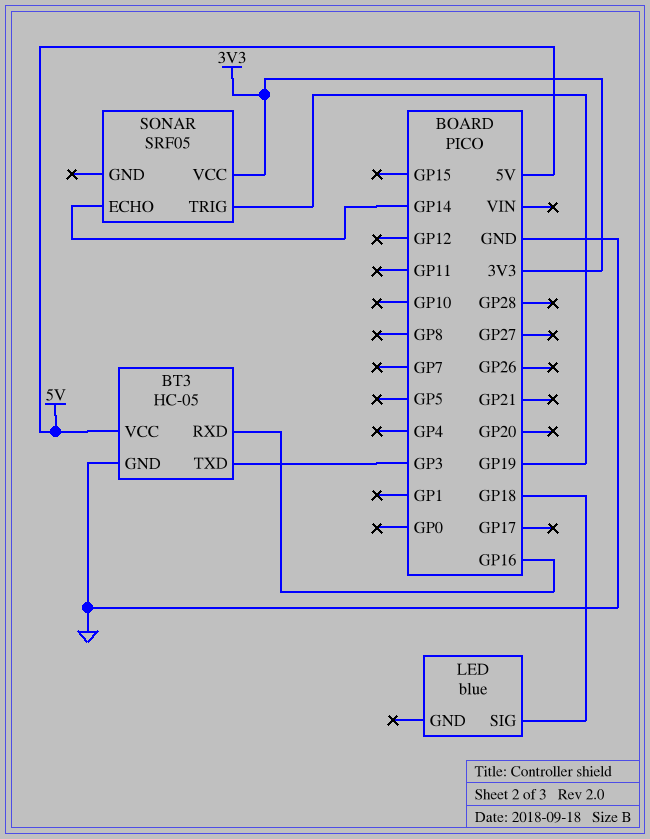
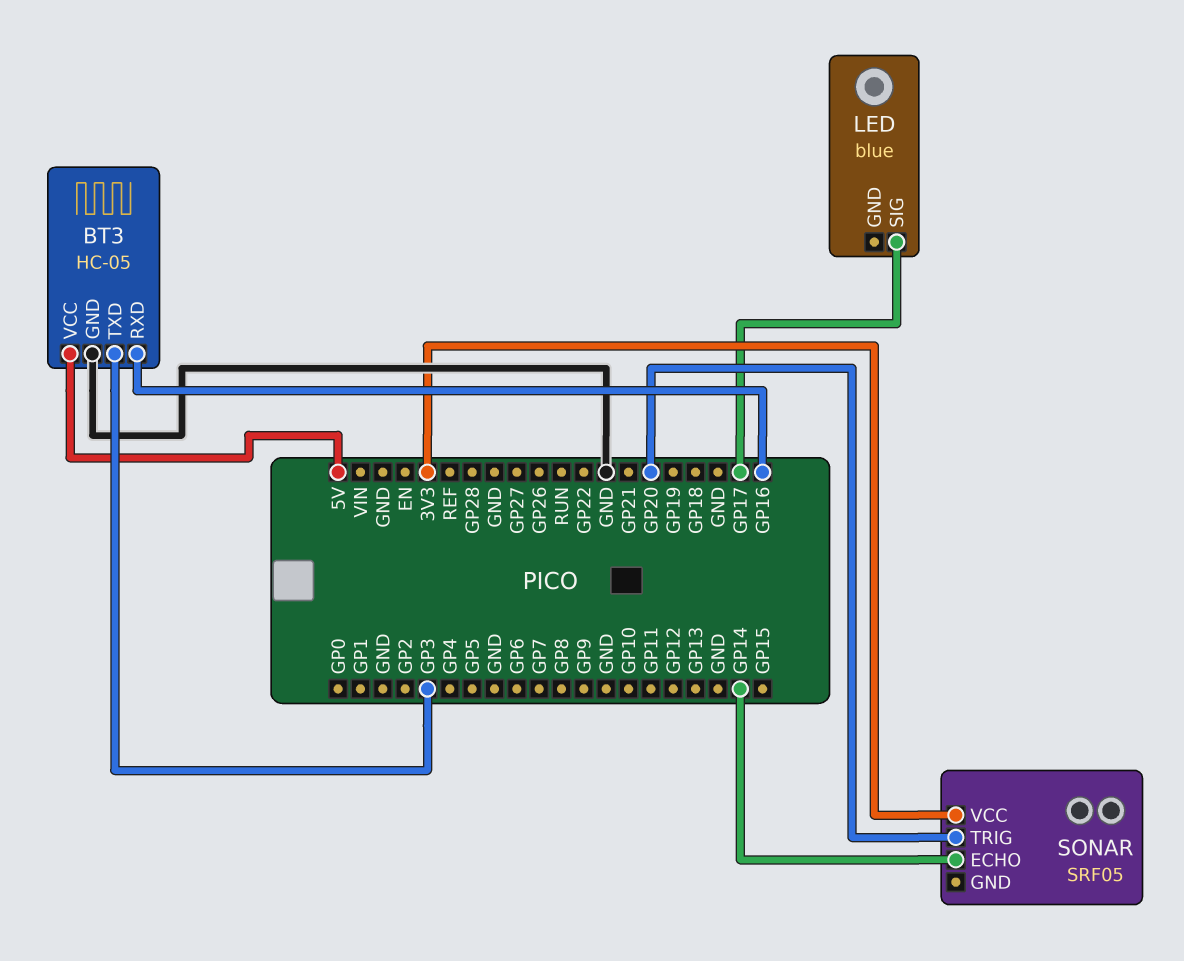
LED pin SIG: GP18 -> GP17
SONAR pin TRIG: GP19 -> GP20

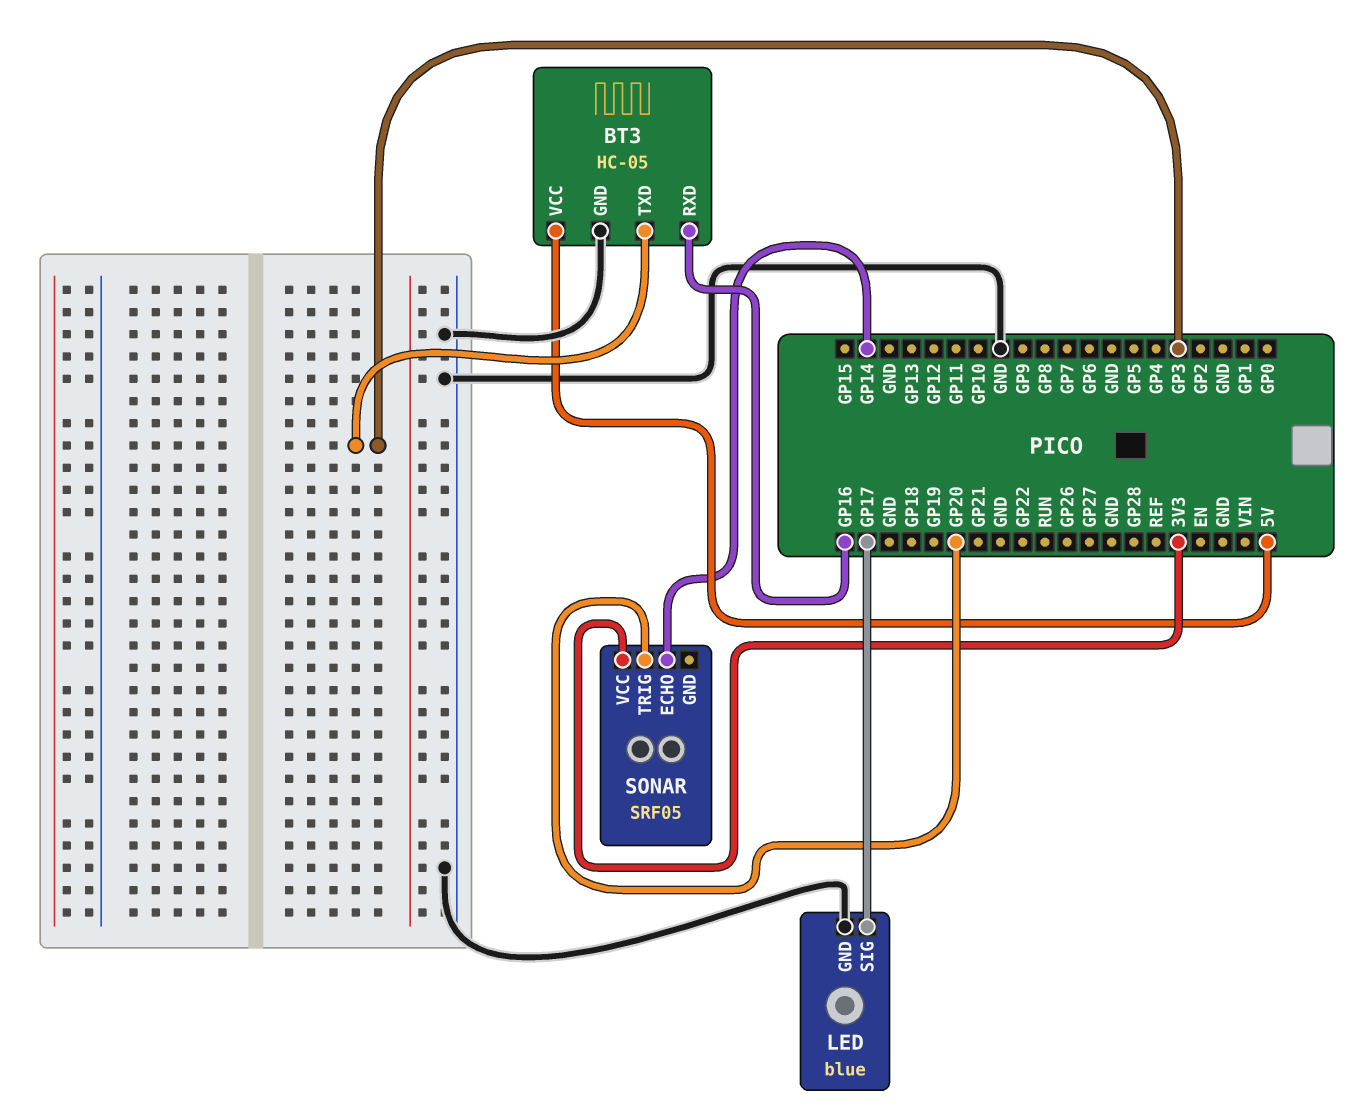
LED pin GND: none -> GND

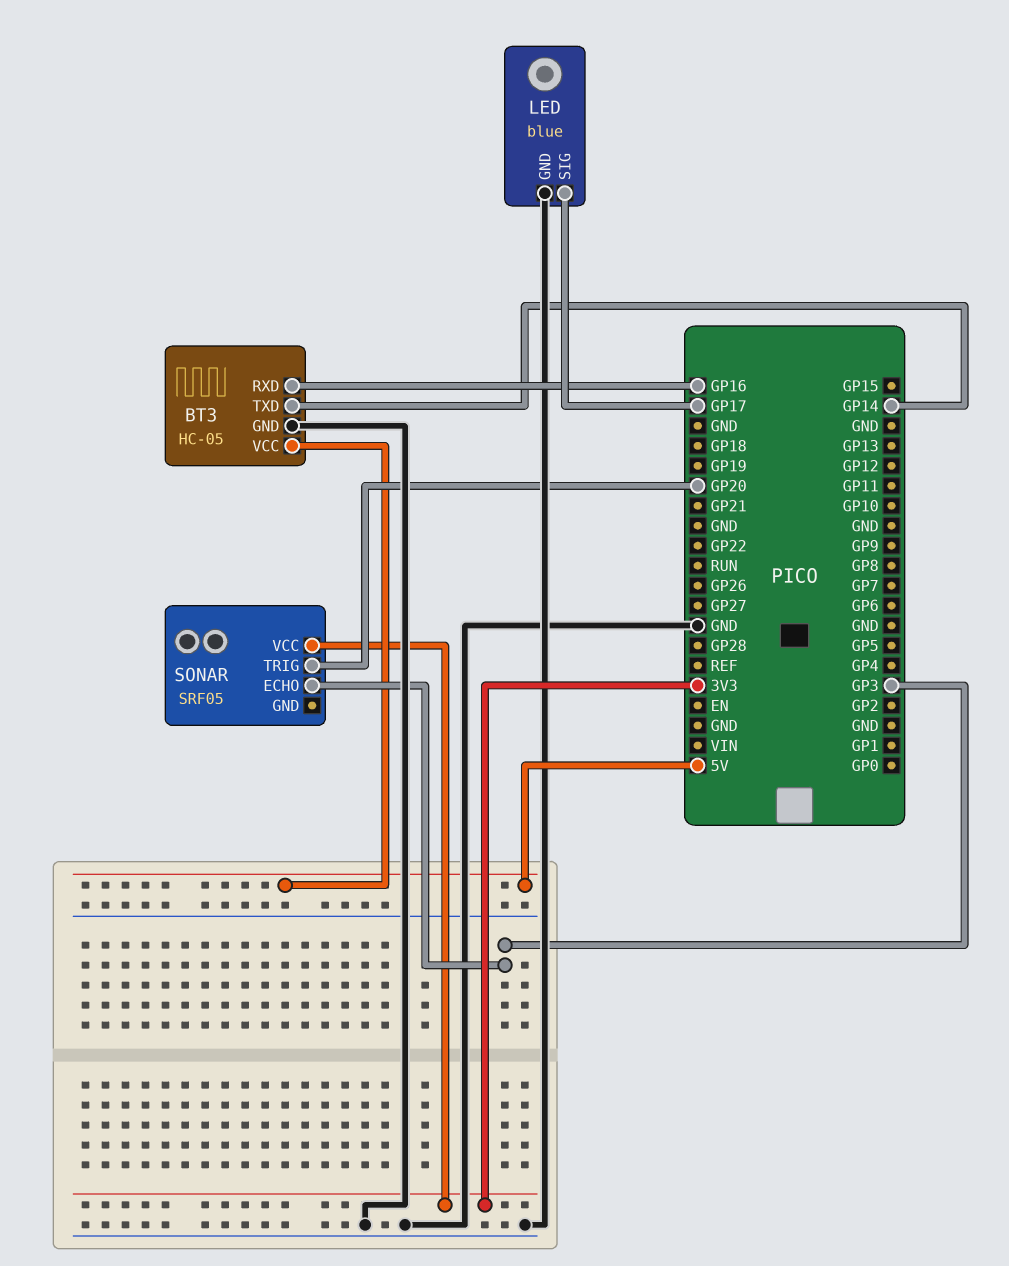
BT3 pin TXD: GP3 -> GP14
SONAR pin ECHO: GP14 -> GP3

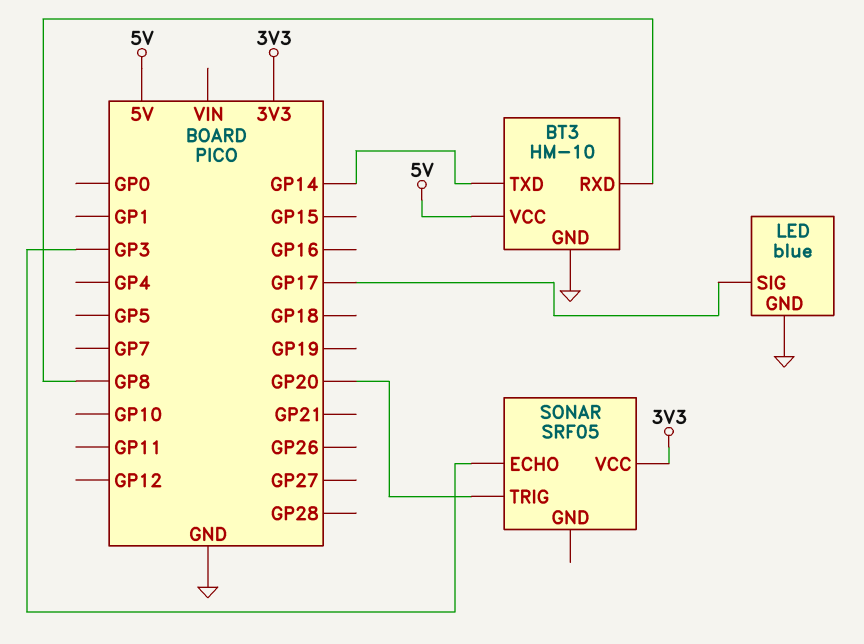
BT3: HC-05 -> HM-10
BT3 pin RXD: GP16 -> GP8

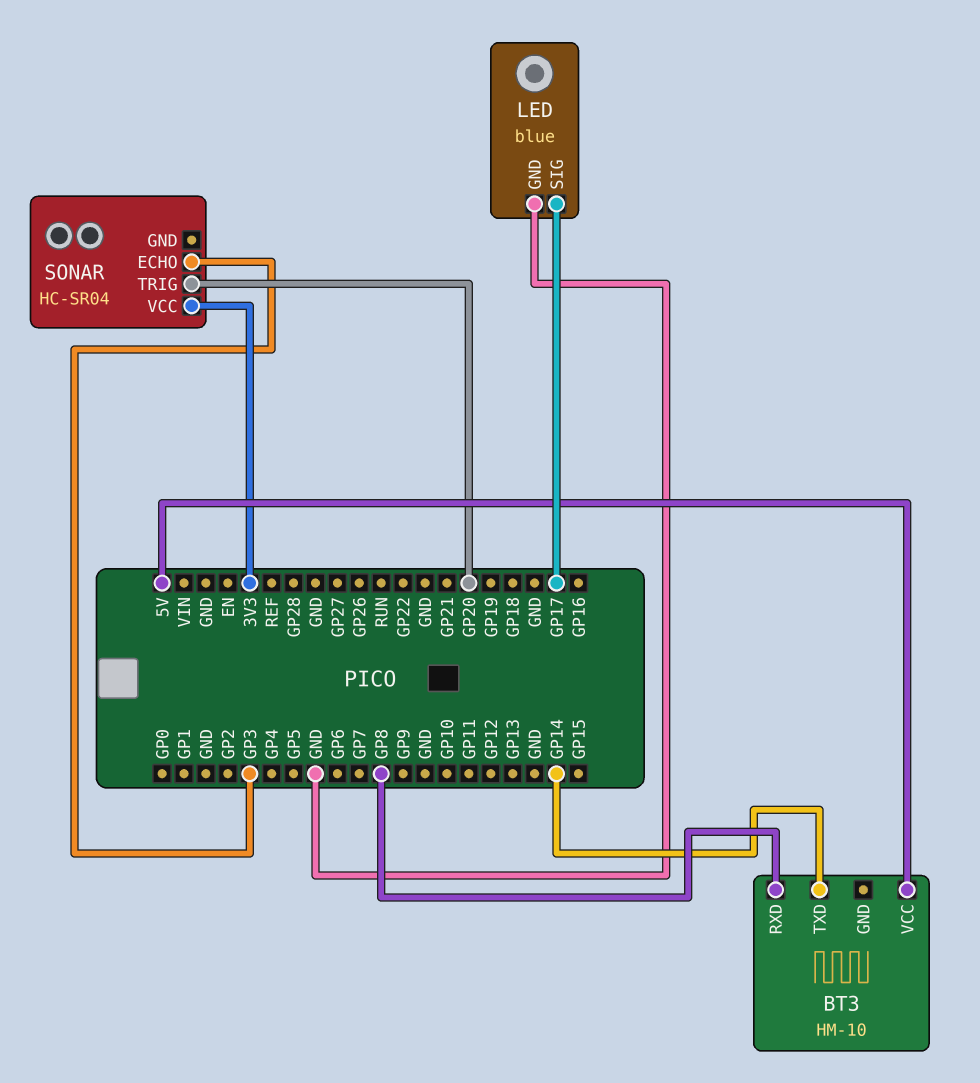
BT3 pin GND: GND -> none
SONAR: SRF05 -> HC-SR04

